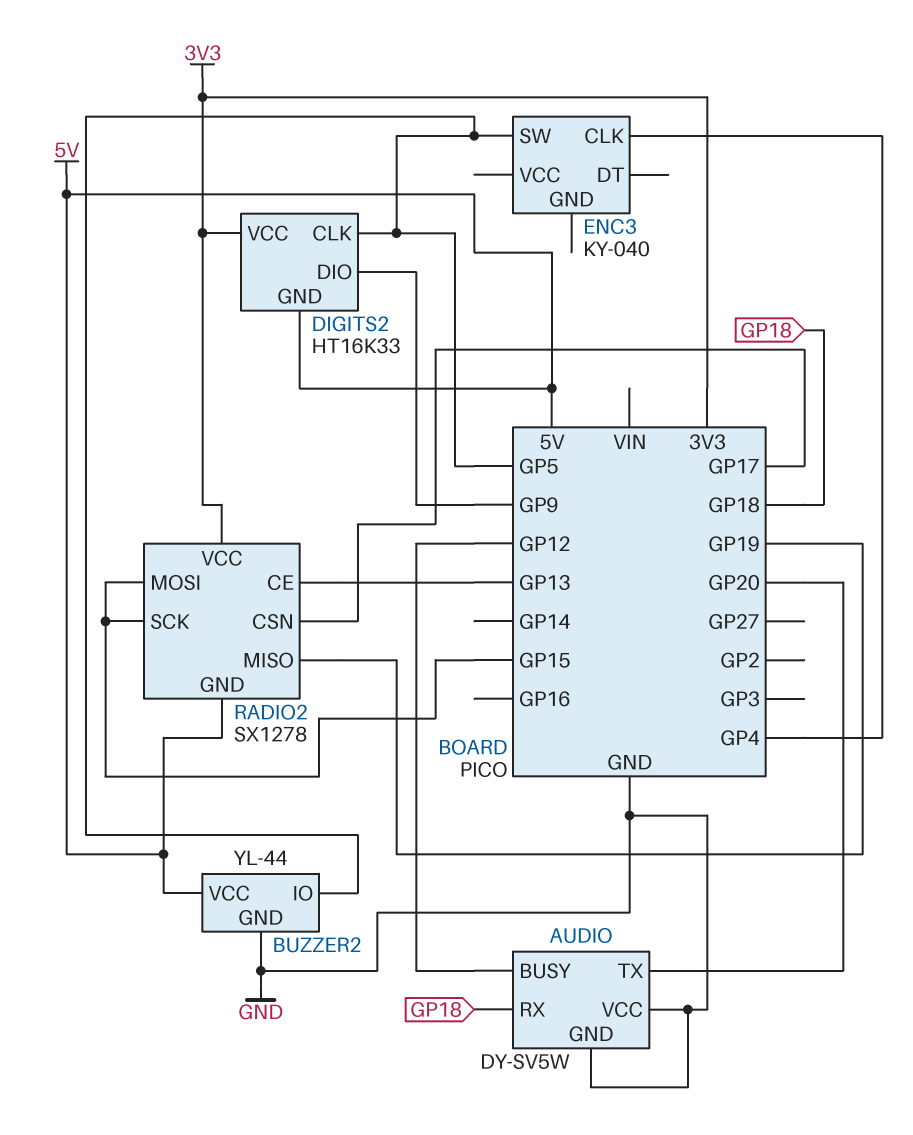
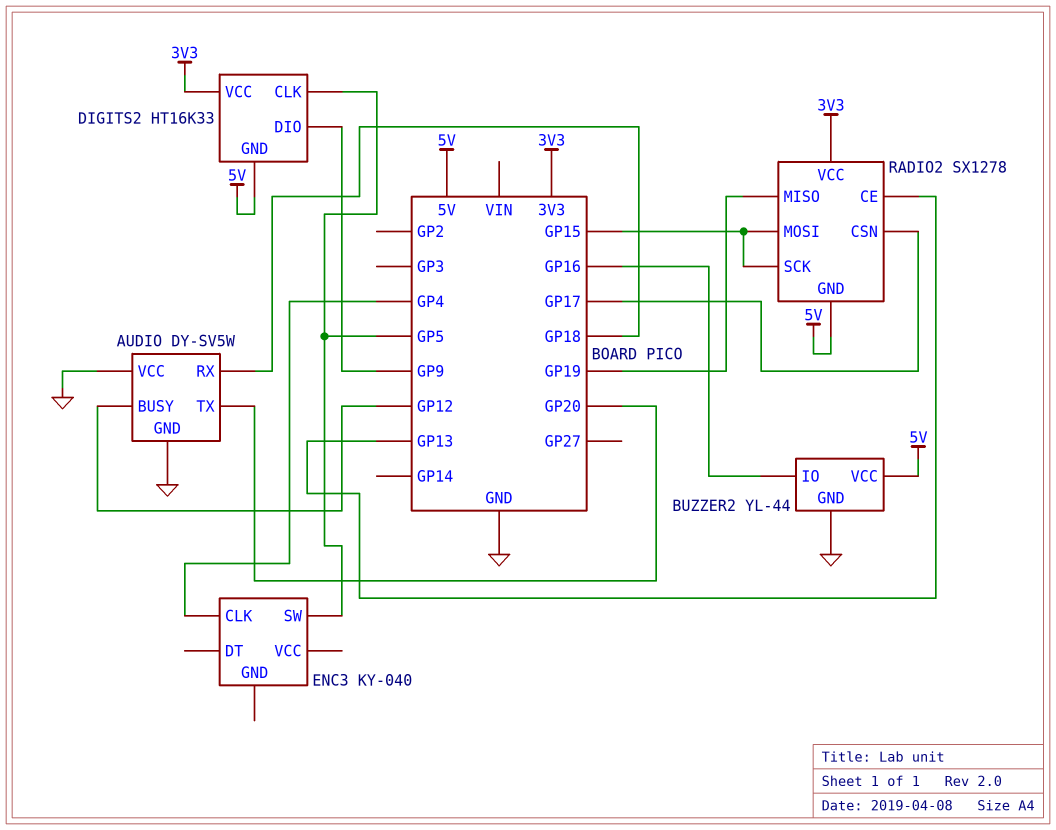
BUZZER2 pin IO: GP5 -> GP16

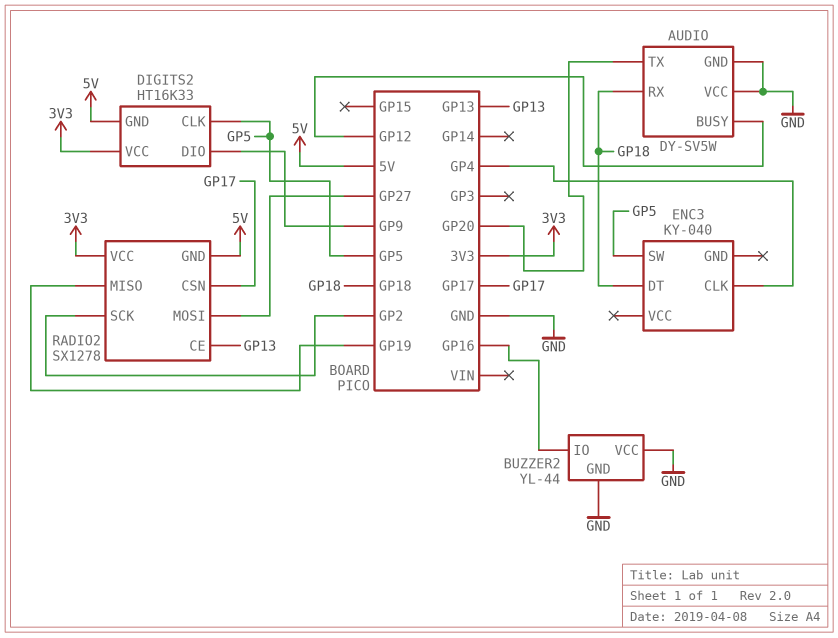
BUZZER2 pin VCC: 5V -> GND
ENC3 pin DT: none -> GP18
RADIO2 pin MOSI: GP15 -> GP27
RADIO2 pin SCK: GP15 -> GP2

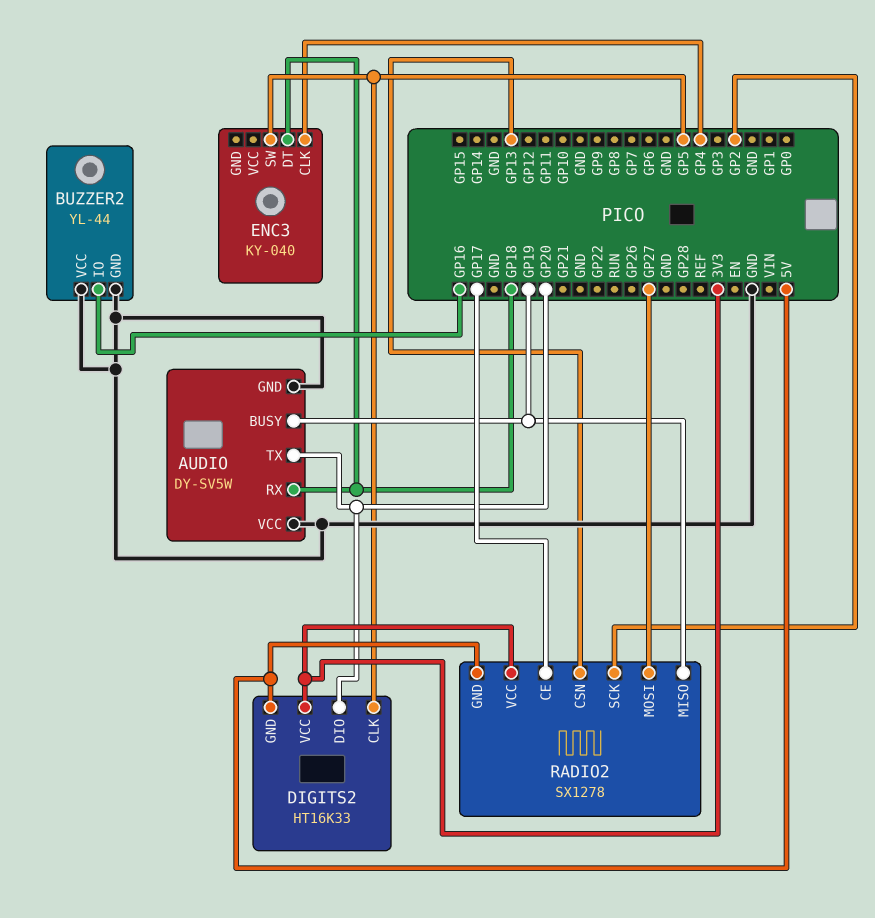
AUDIO pin BUSY: GP12 -> GP19
DIGITS2 pin DIO: GP9 -> GP20
RADIO2 pin CE: GP13 -> GP17
RADIO2 pin CSN: GP17 -> GP13

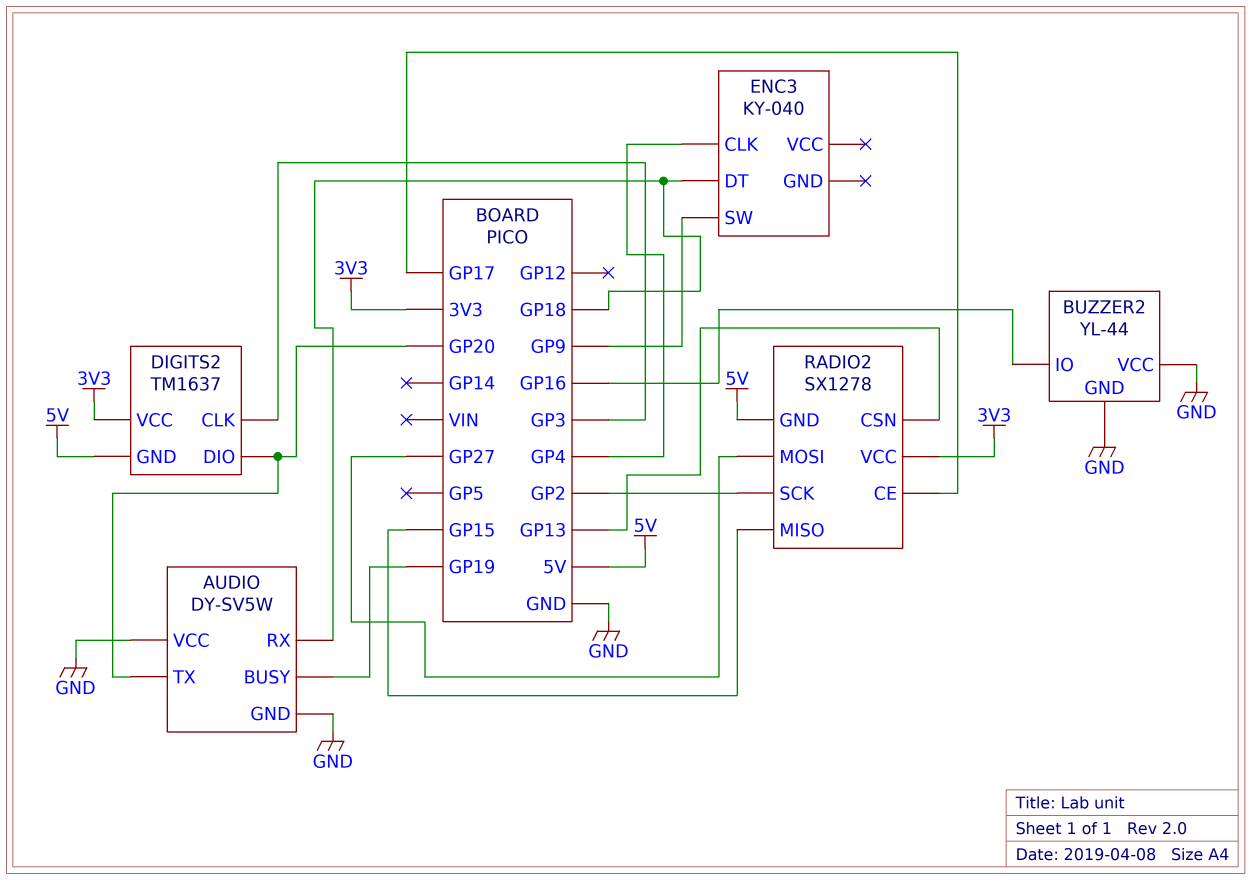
DIGITS2: HT16K33 -> TM1637
DIGITS2 pin CLK: GP5 -> GP3
ENC3 pin SW: GP5 -> GP9
RADIO2 pin MISO: GP19 -> GP15

